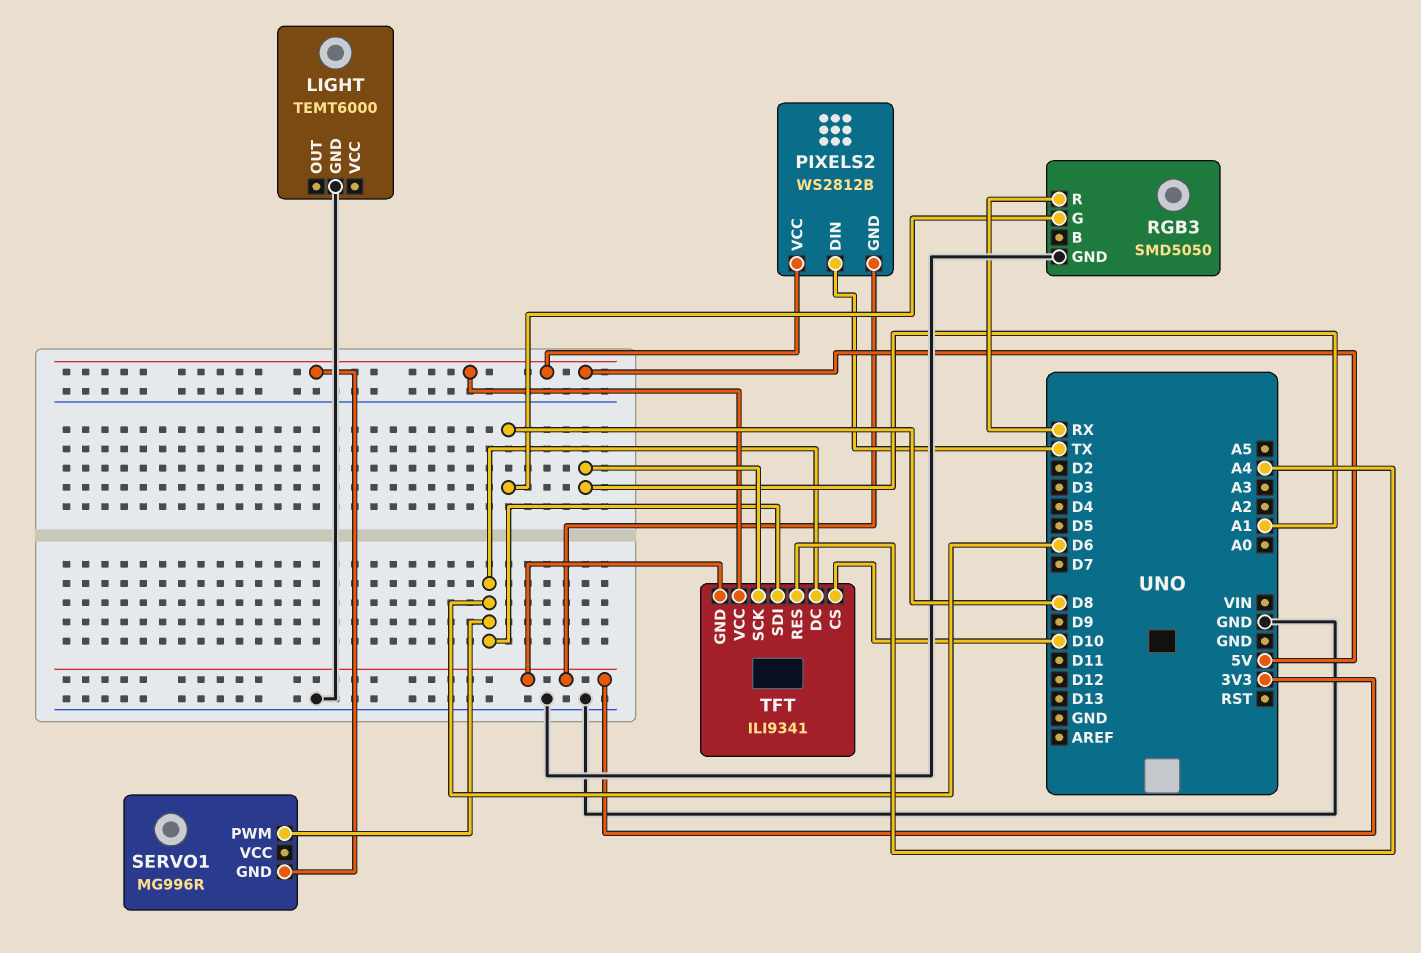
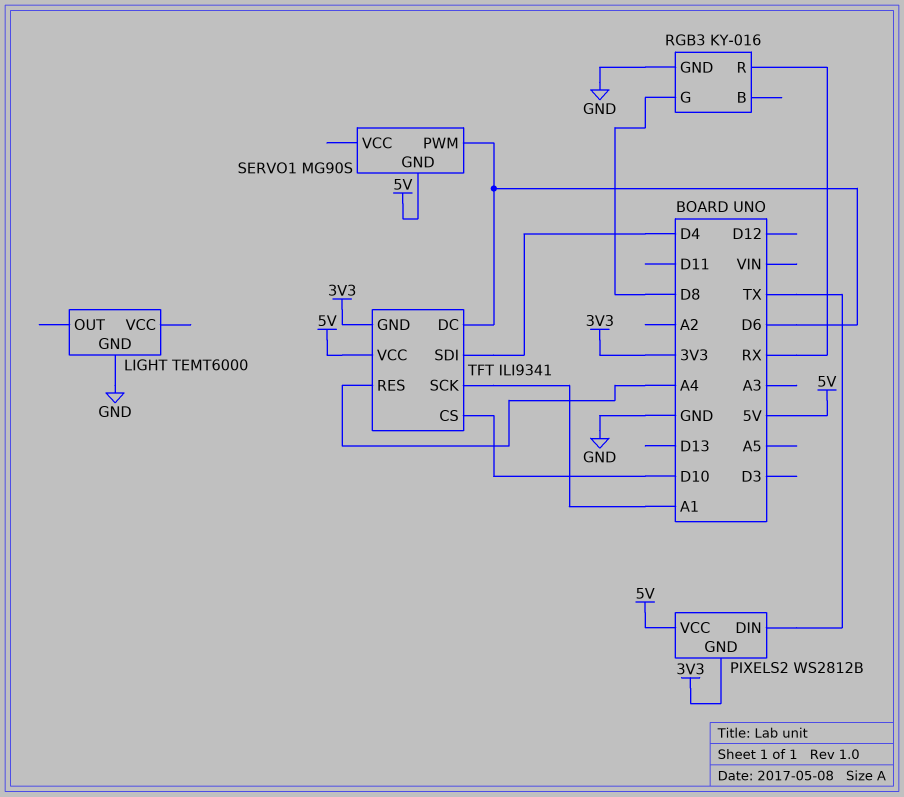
RGB3: SMD5050 -> KY-016
SERVO1: MG996R -> MG90S
TFT pin SDI: D6 -> D4

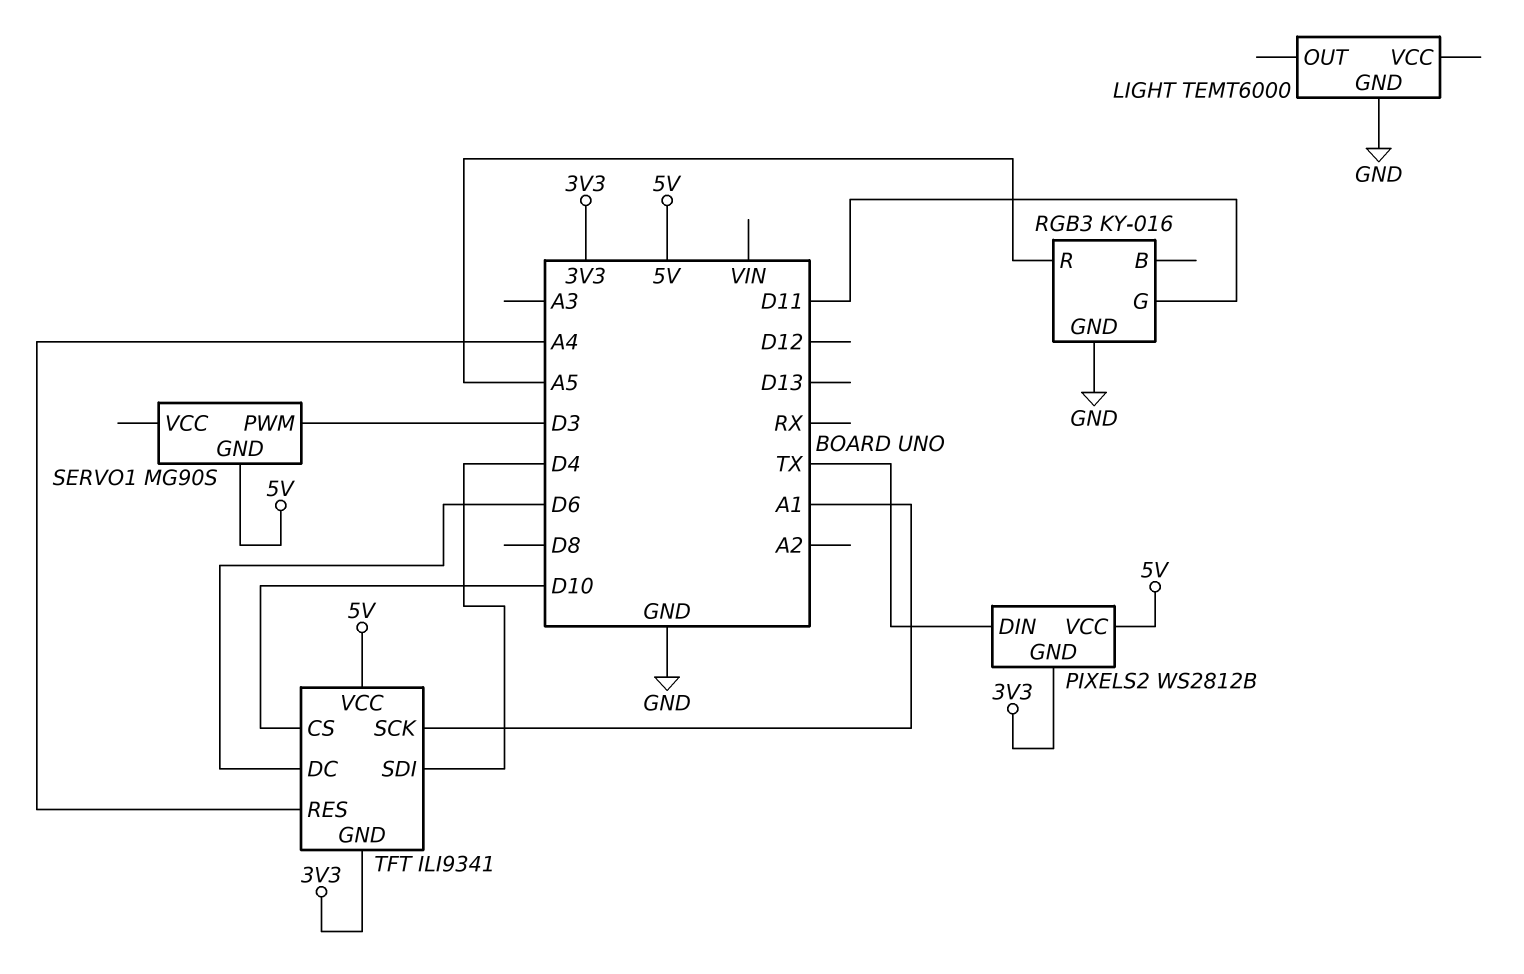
RGB3 pin G: D8 -> D11
RGB3 pin R: RX -> A5
SERVO1 pin PWM: D6 -> D3

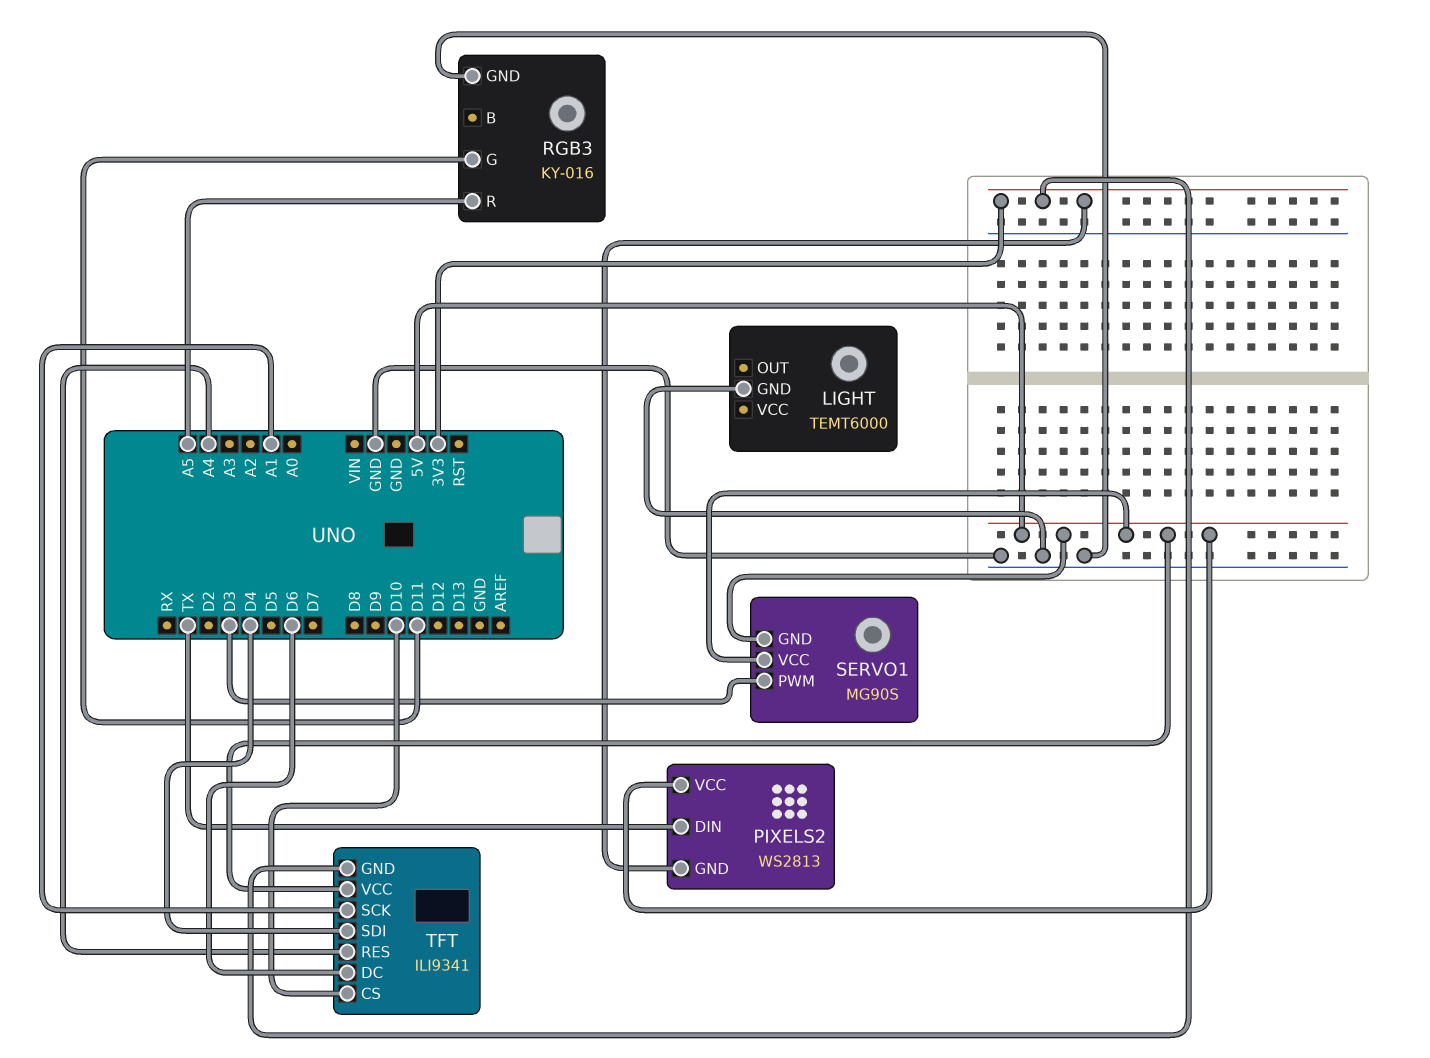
PIXELS2: WS2812B -> WS2813
SERVO1 pin VCC: none -> 5V

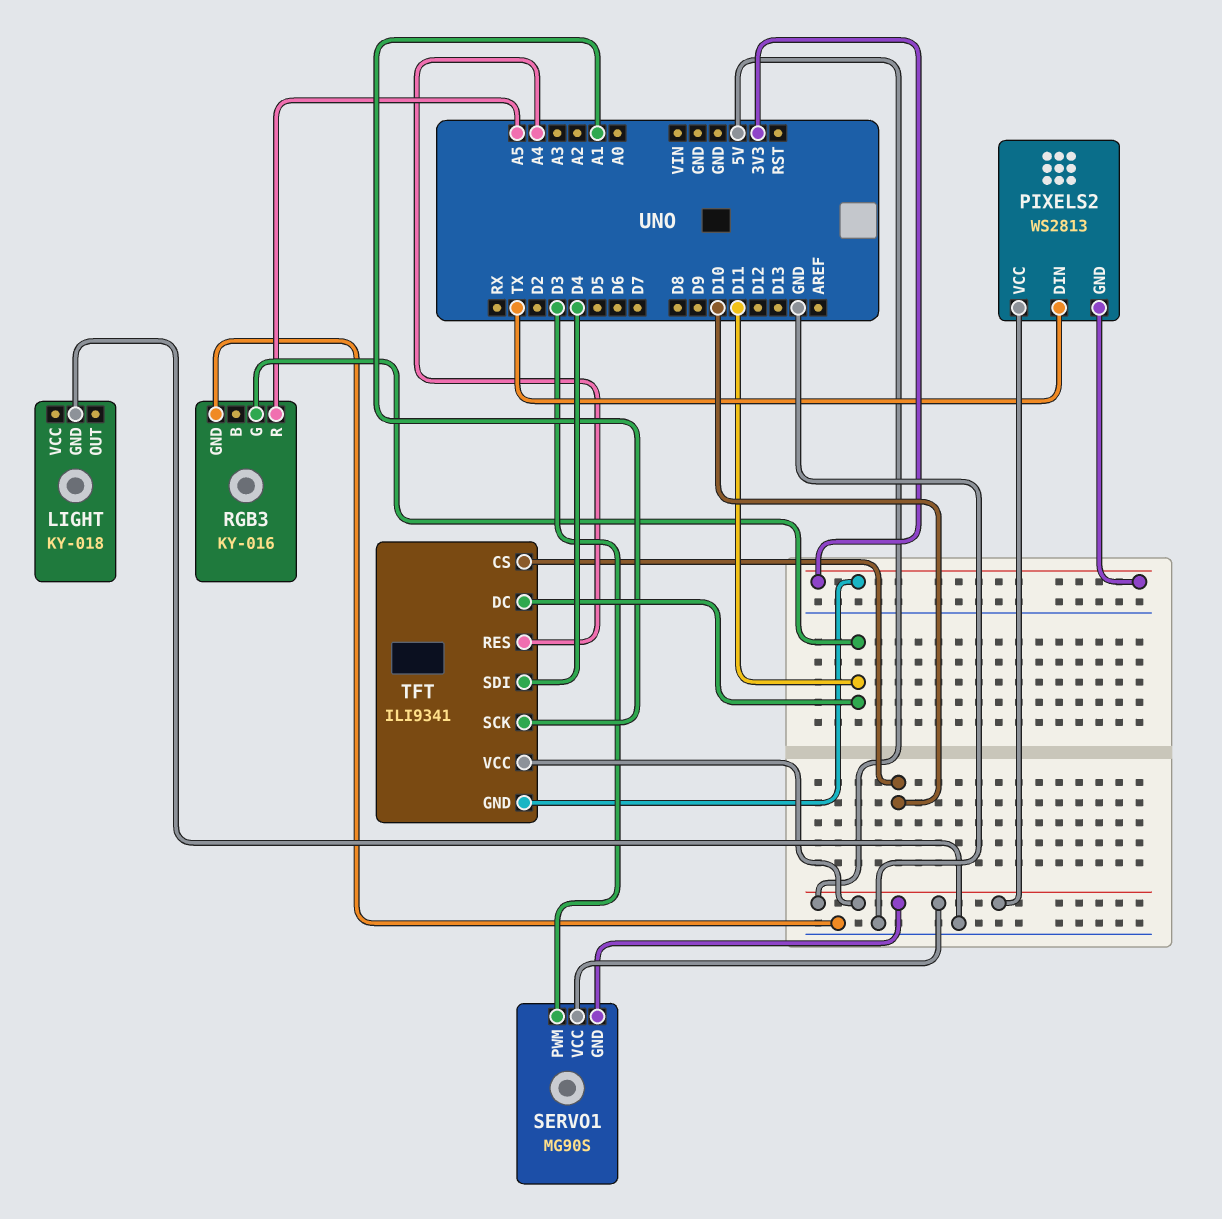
LIGHT: TEMT6000 -> KY-018
TFT pin DC: D6 -> D11

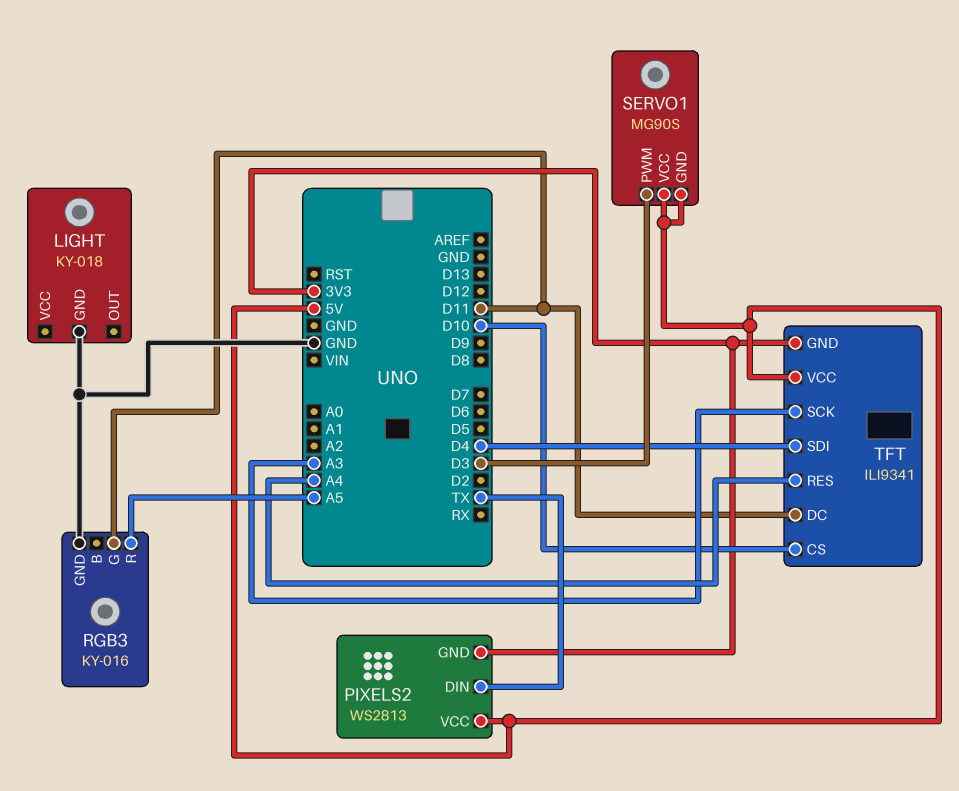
TFT pin SCK: A1 -> A3

